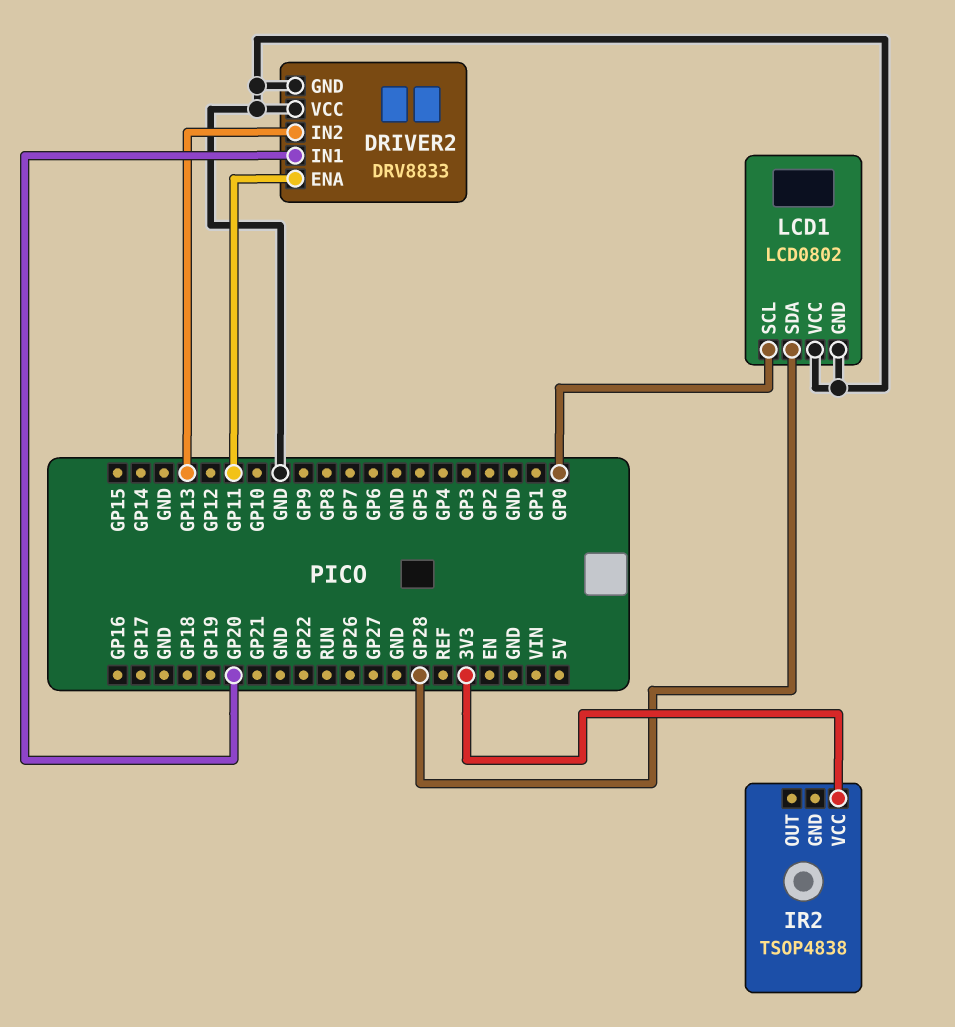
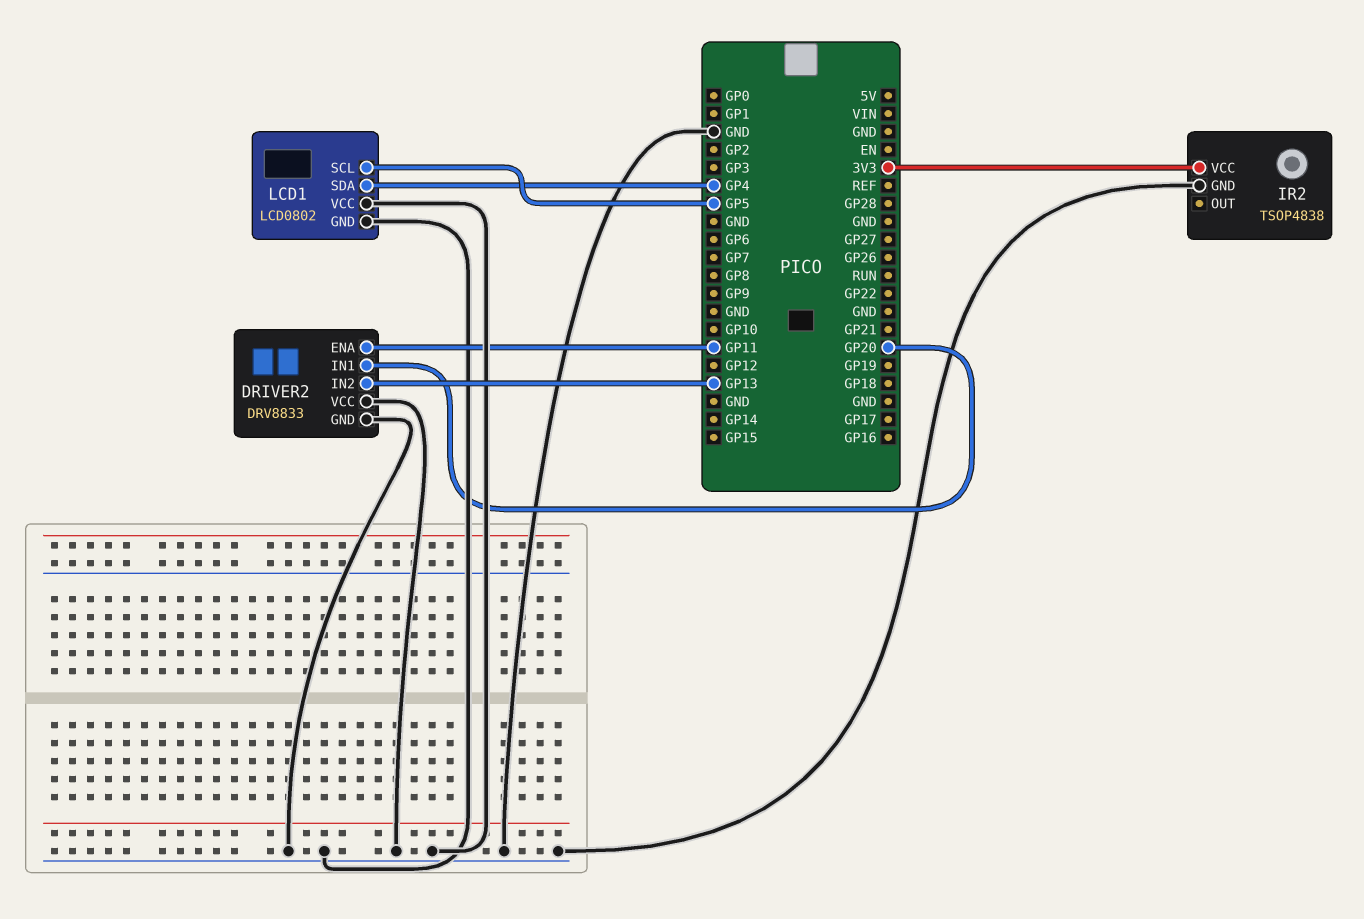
IR2 pin GND: none -> GND
LCD1 pin SCL: GP0 -> GP5
LCD1 pin SDA: GP28 -> GP4

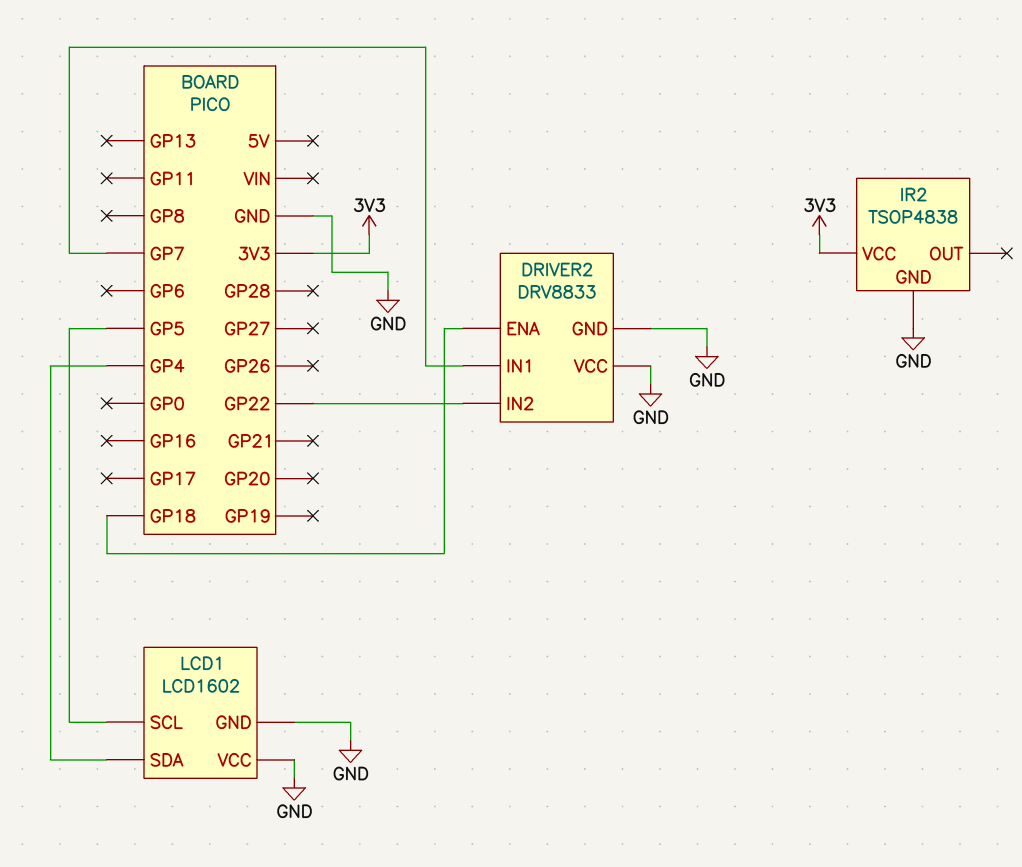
DRIVER2 pin ENA: GP11 -> GP18
DRIVER2 pin IN1: GP20 -> GP7
DRIVER2 pin IN2: GP13 -> GP22
LCD1: LCD0802 -> LCD1602

